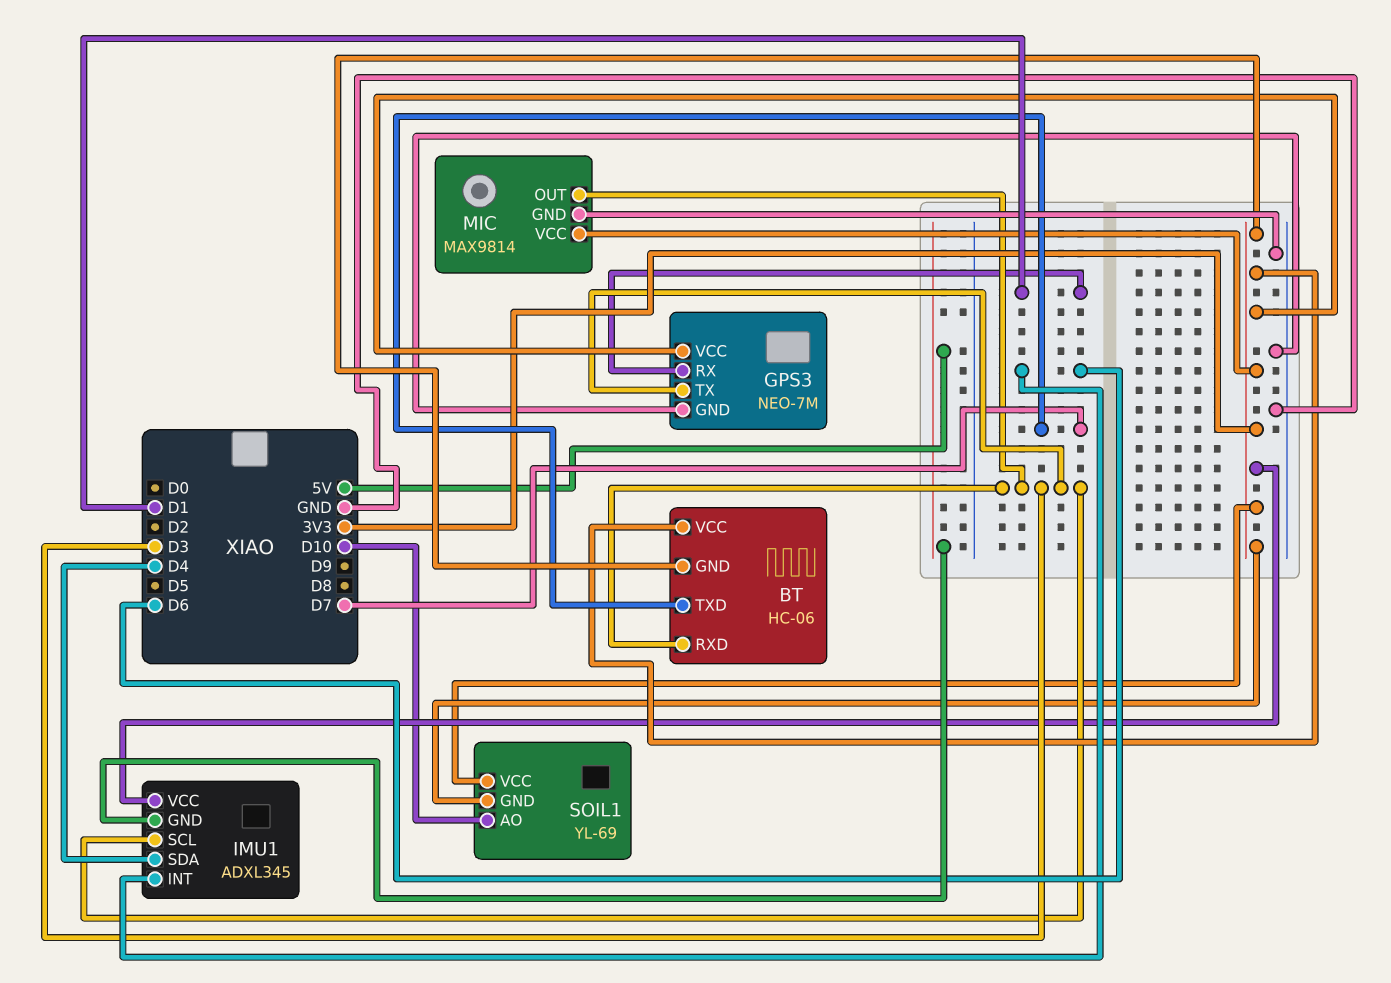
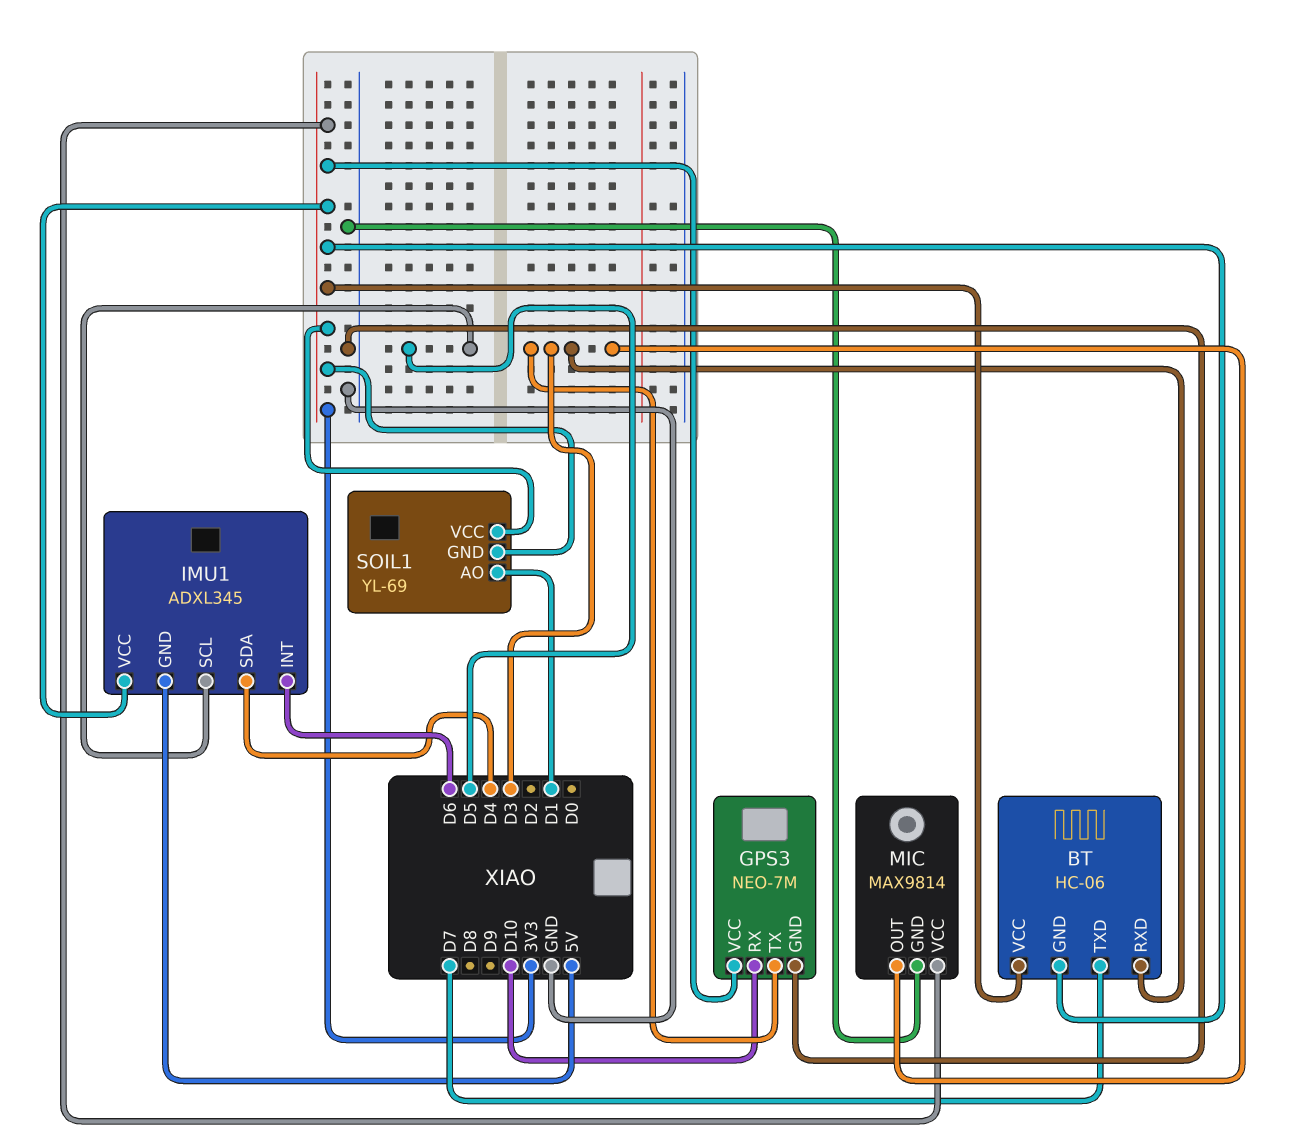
GPS3 pin RX: D1 -> D10
IMU1 pin SCL: D3 -> D5
SOIL1 pin AO: D10 -> D1

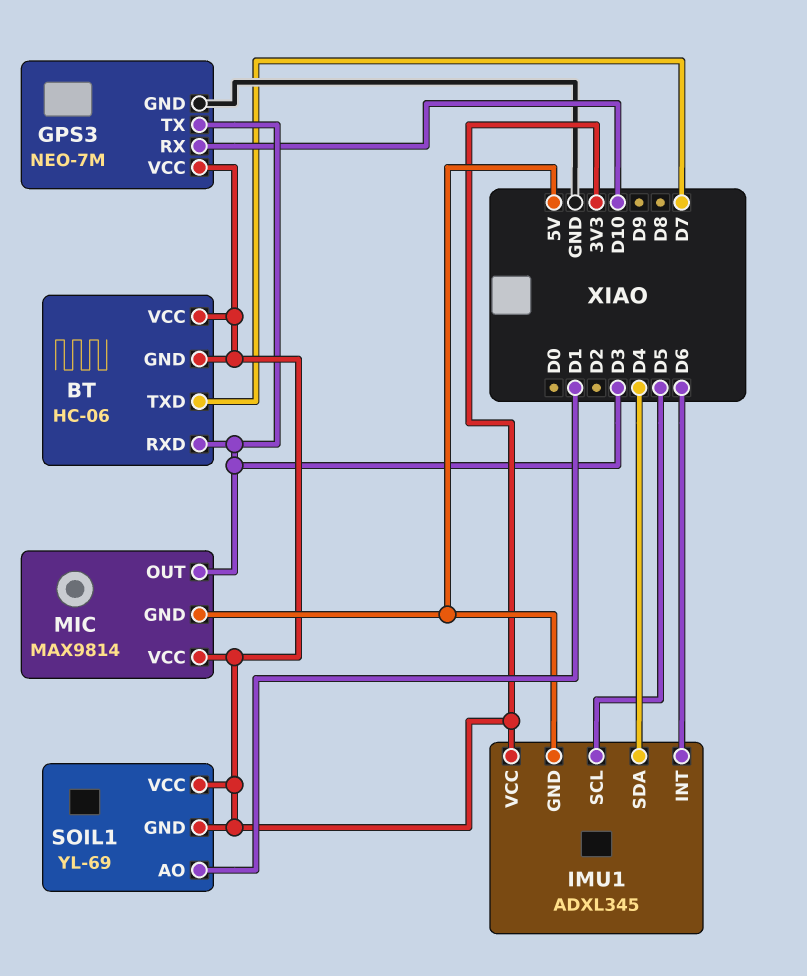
MIC pin GND: GND -> 5V

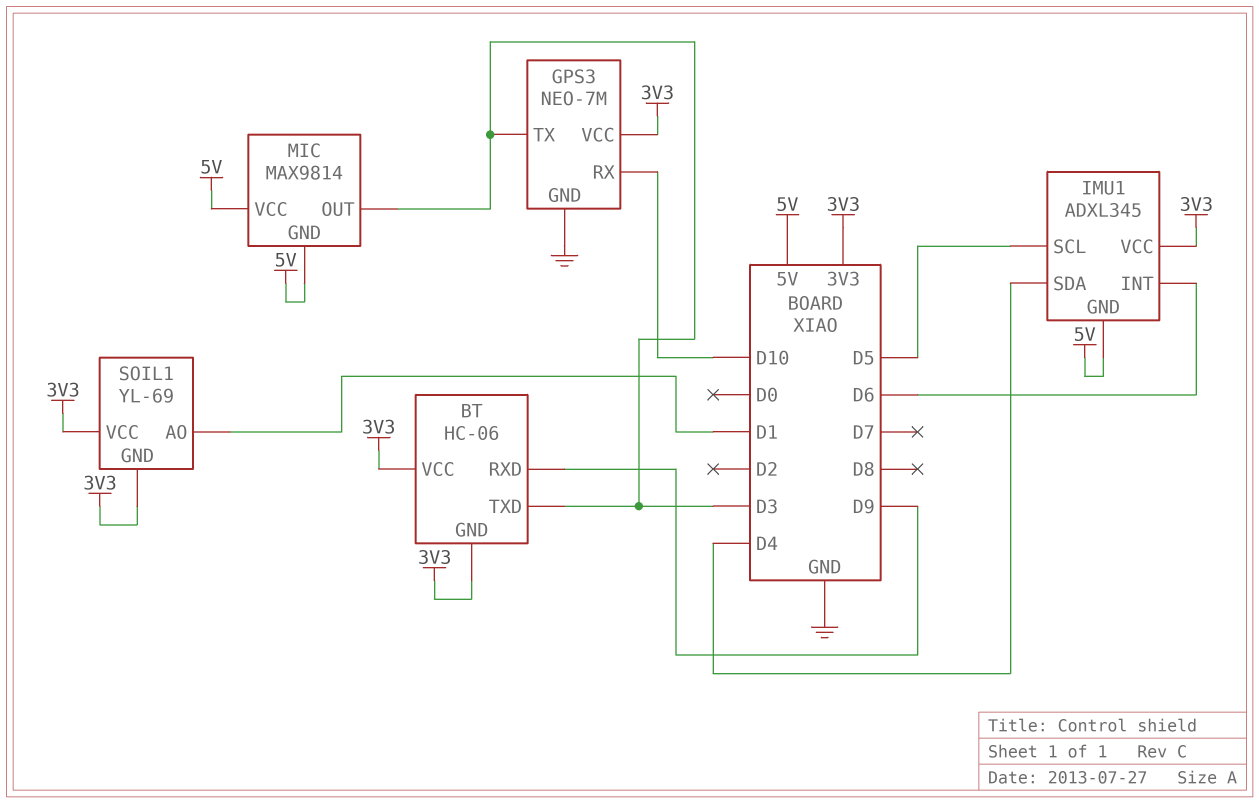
BT pin RXD: D3 -> D9
BT pin TXD: D7 -> D3
MIC pin VCC: 3V3 -> 5V

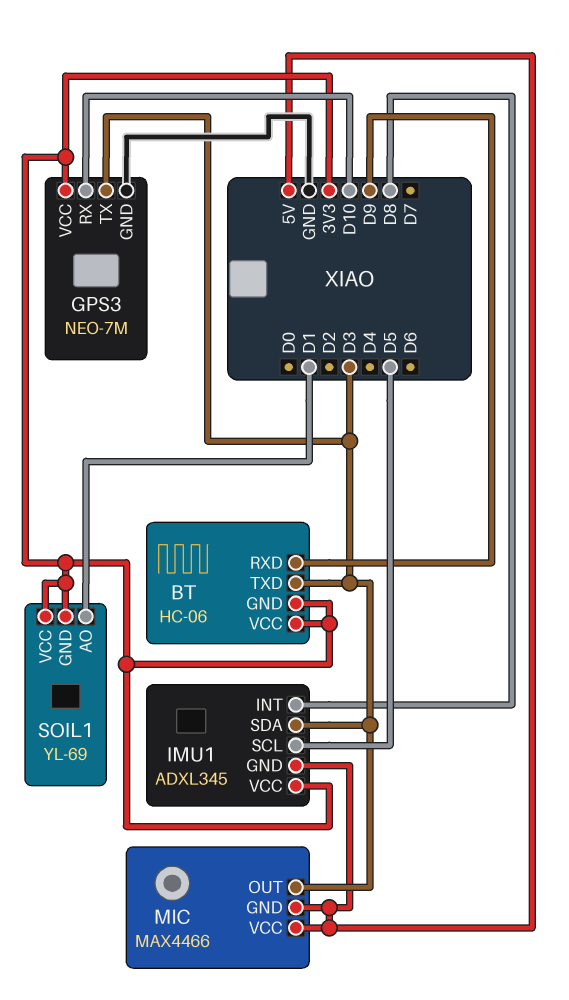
IMU1 pin INT: D6 -> D8
IMU1 pin SDA: D4 -> D3
MIC: MAX9814 -> MAX4466

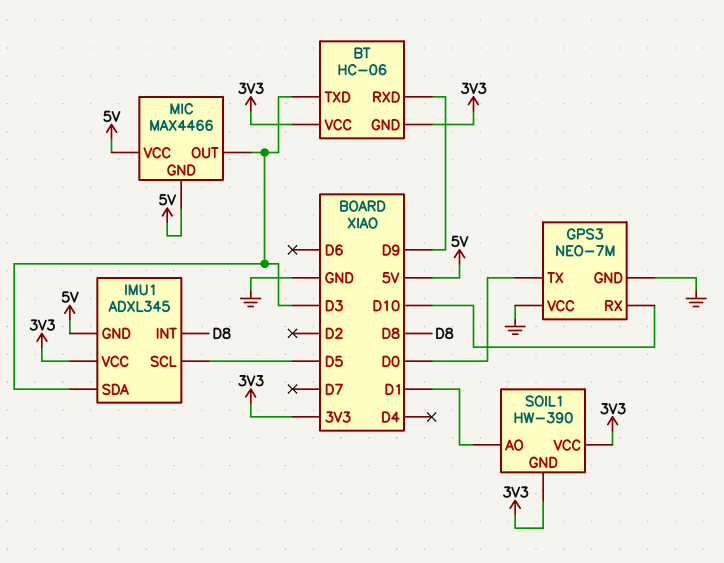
GPS3 pin TX: D3 -> D0
GPS3 pin VCC: 3V3 -> GND
SOIL1: YL-69 -> HW-390

